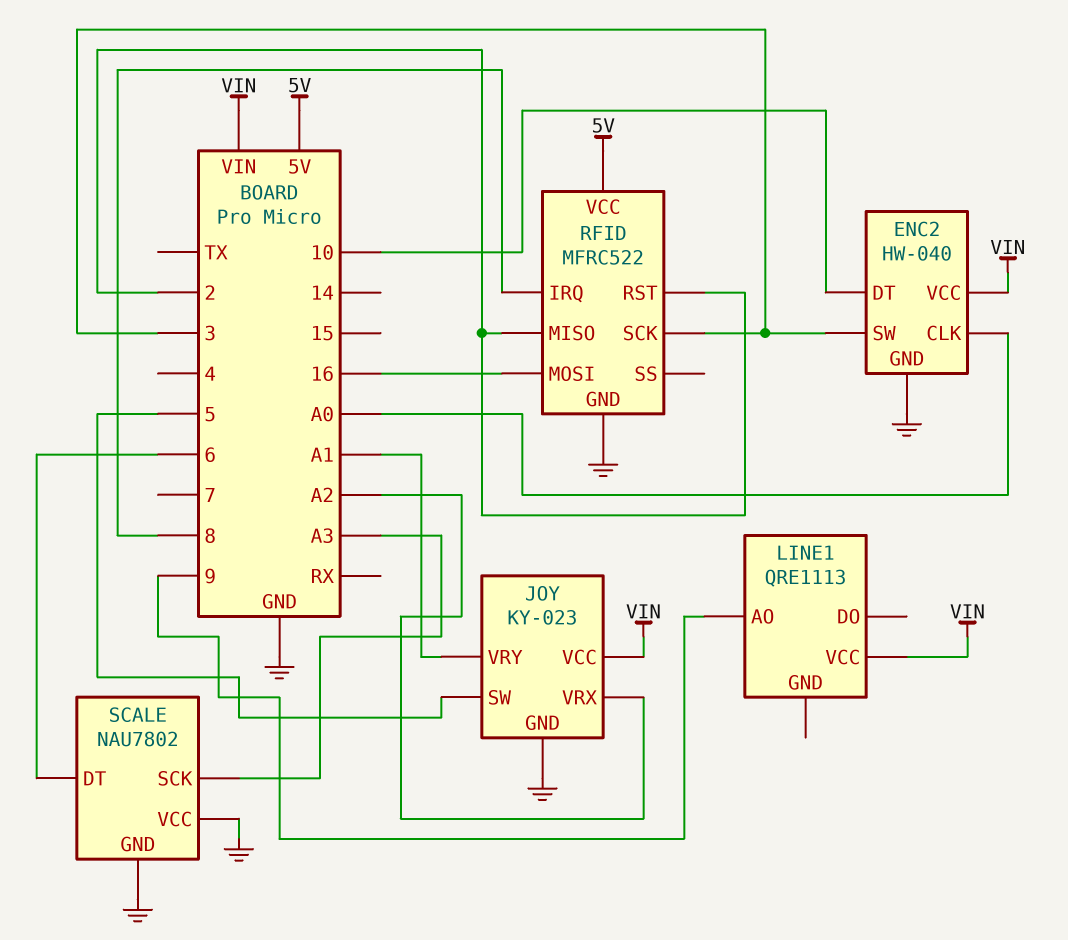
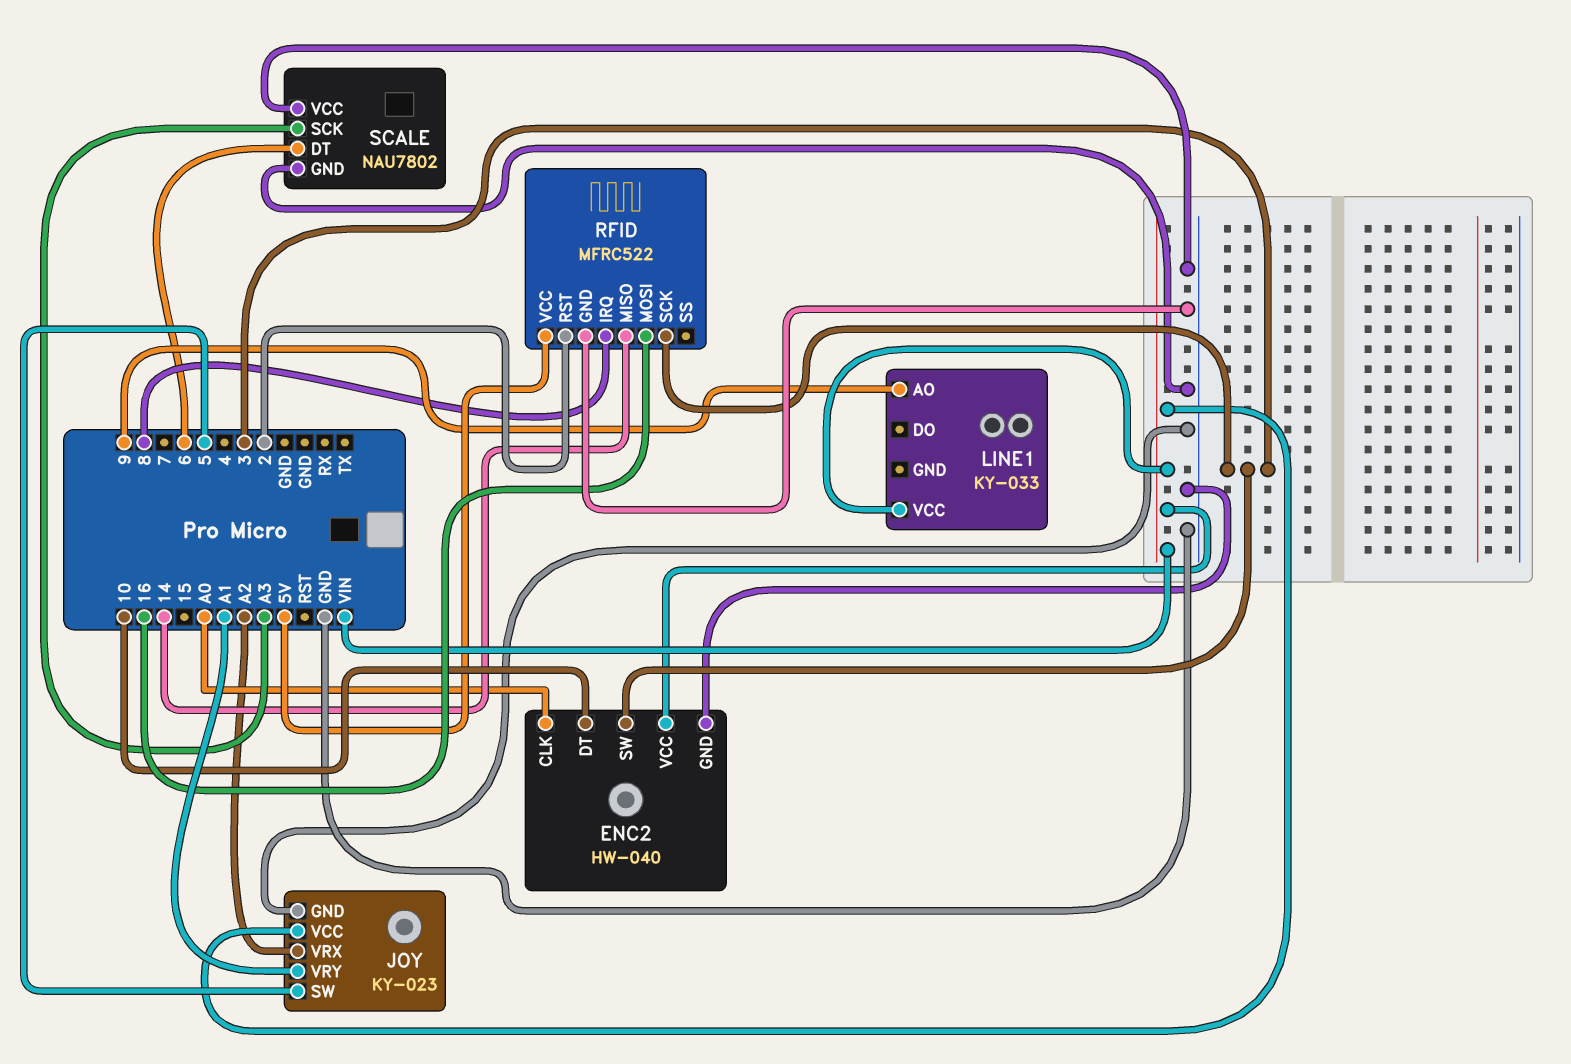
LINE1: QRE1113 -> KY-033
RFID pin MISO: 2 -> 14

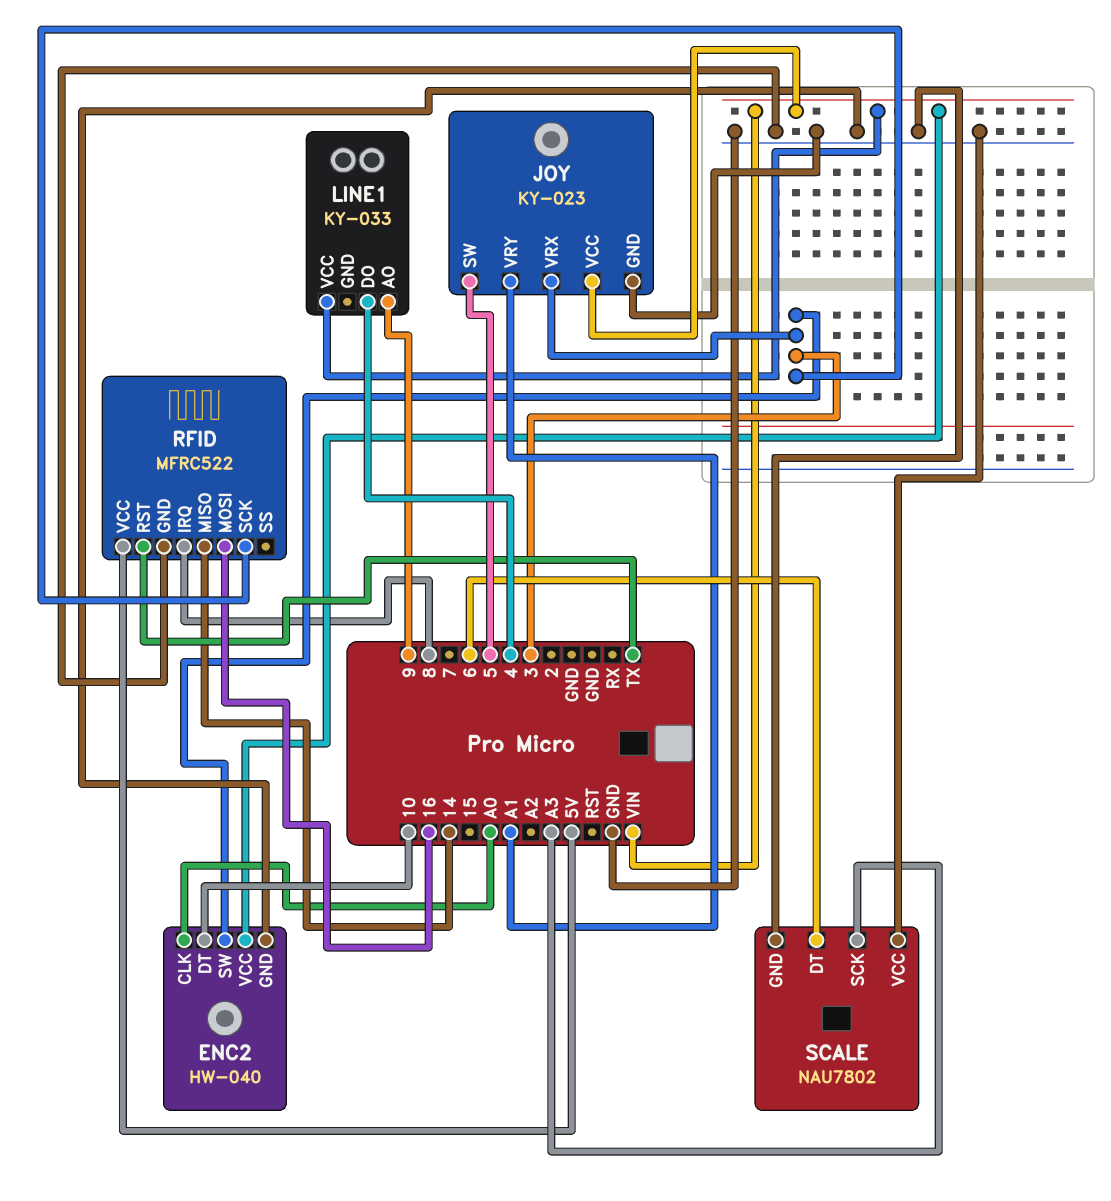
JOY pin VRX: A2 -> 3
LINE1 pin DO: none -> 4
RFID pin RST: 2 -> TX

